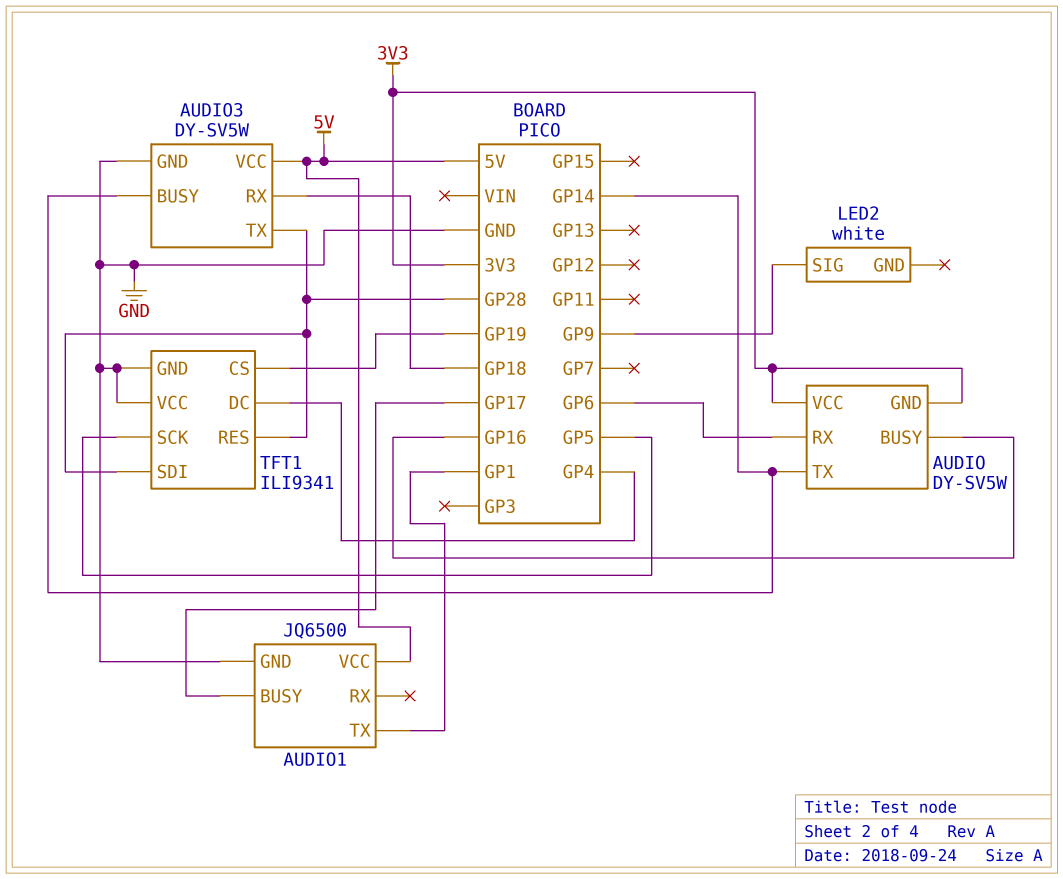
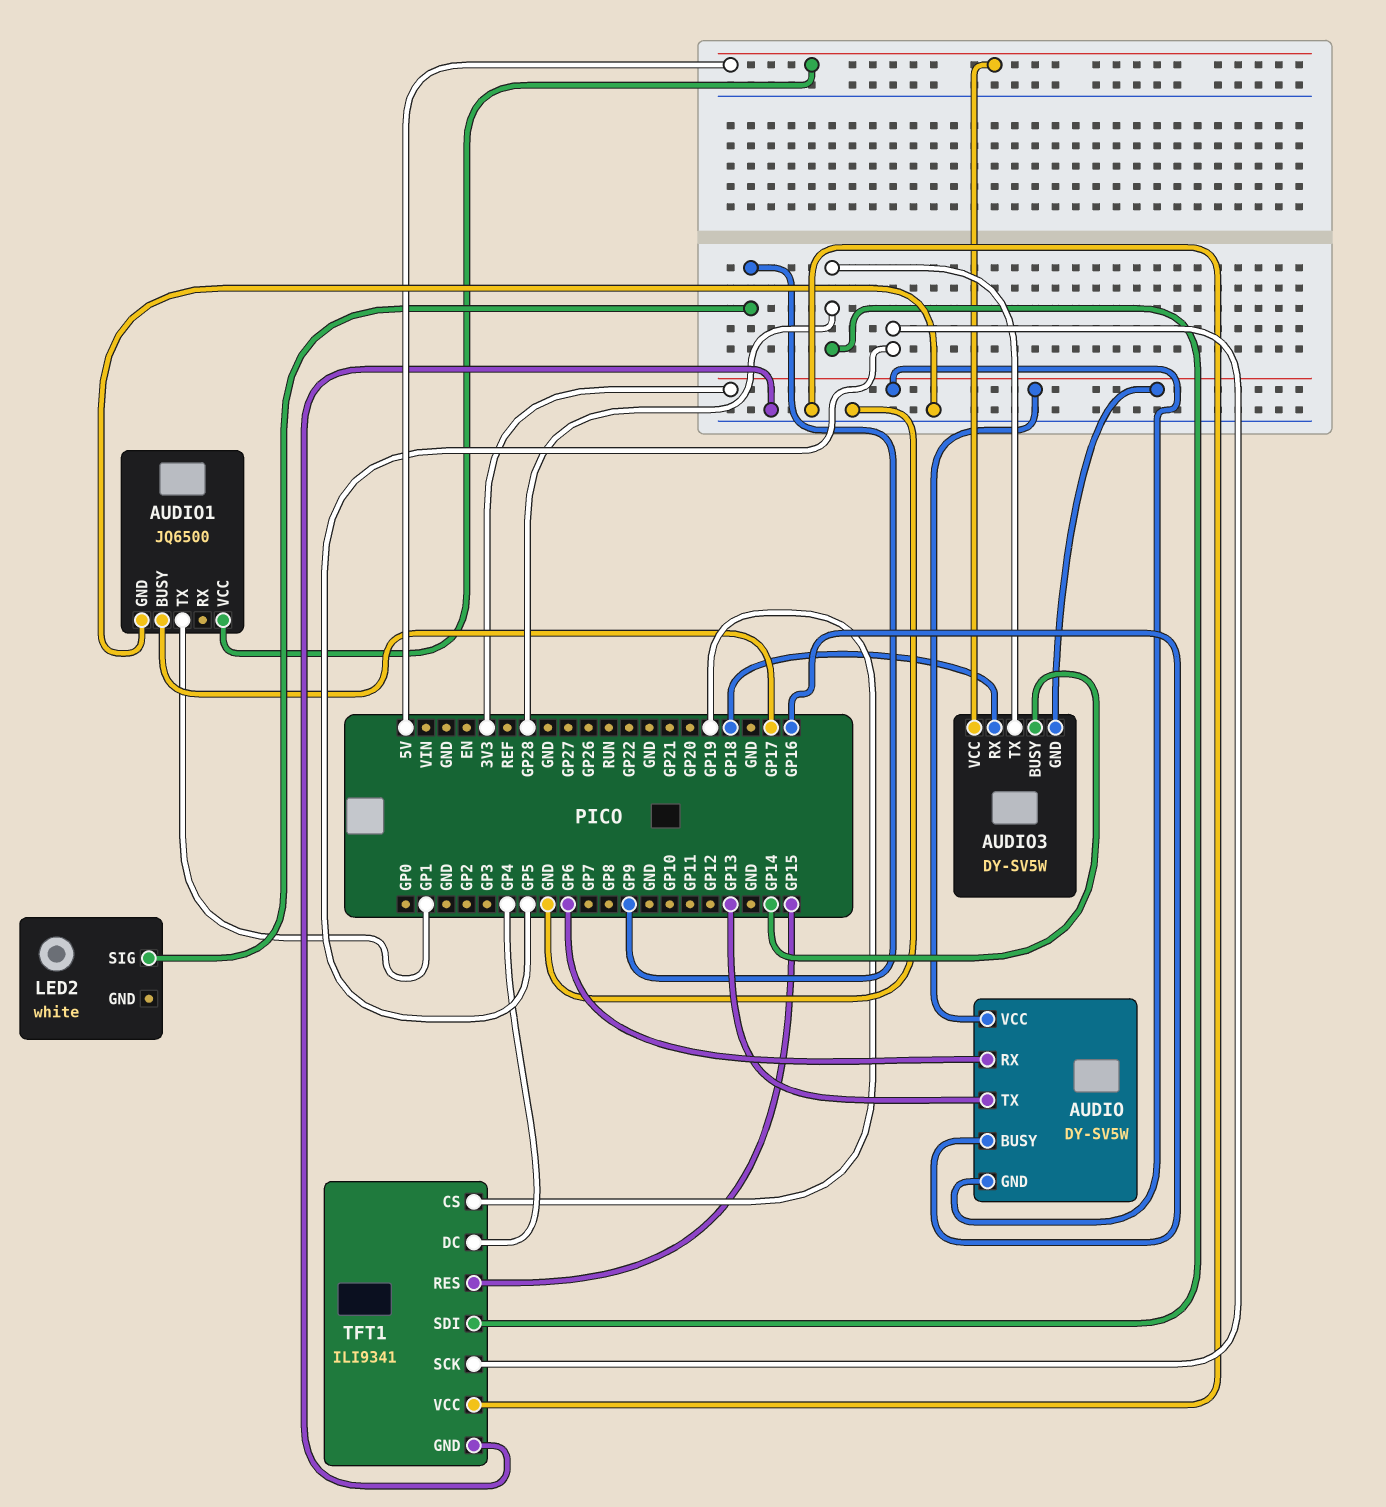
AUDIO pin TX: GP14 -> GP13
AUDIO3 pin GND: GND -> 3V3
TFT1 pin RES: GP28 -> GP15

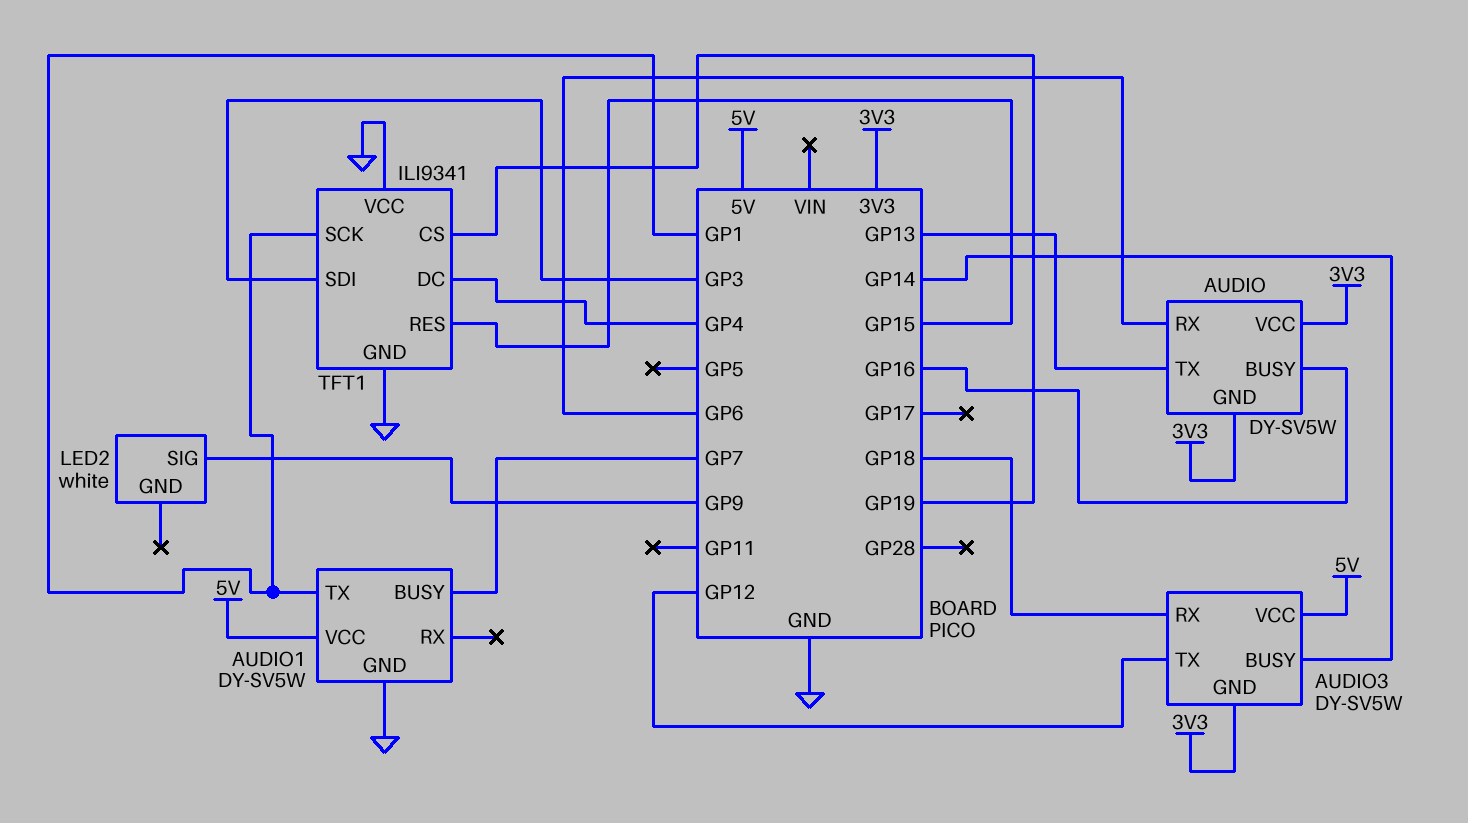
AUDIO1: JQ6500 -> DY-SV5W
AUDIO1 pin BUSY: GP17 -> GP7
AUDIO3 pin TX: GP28 -> GP12
TFT1 pin SCK: GP5 -> GP1
TFT1 pin SDI: GP28 -> GP3

